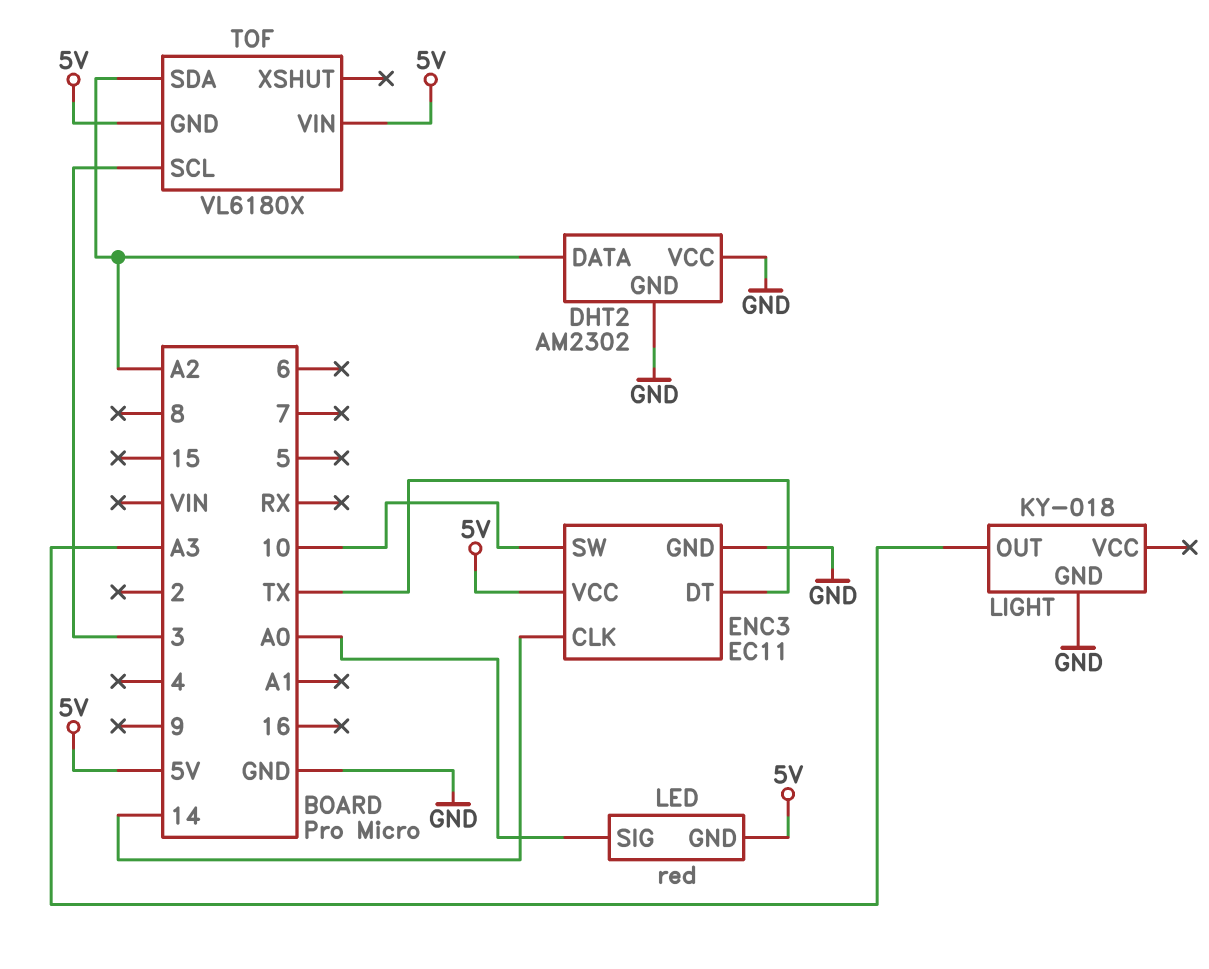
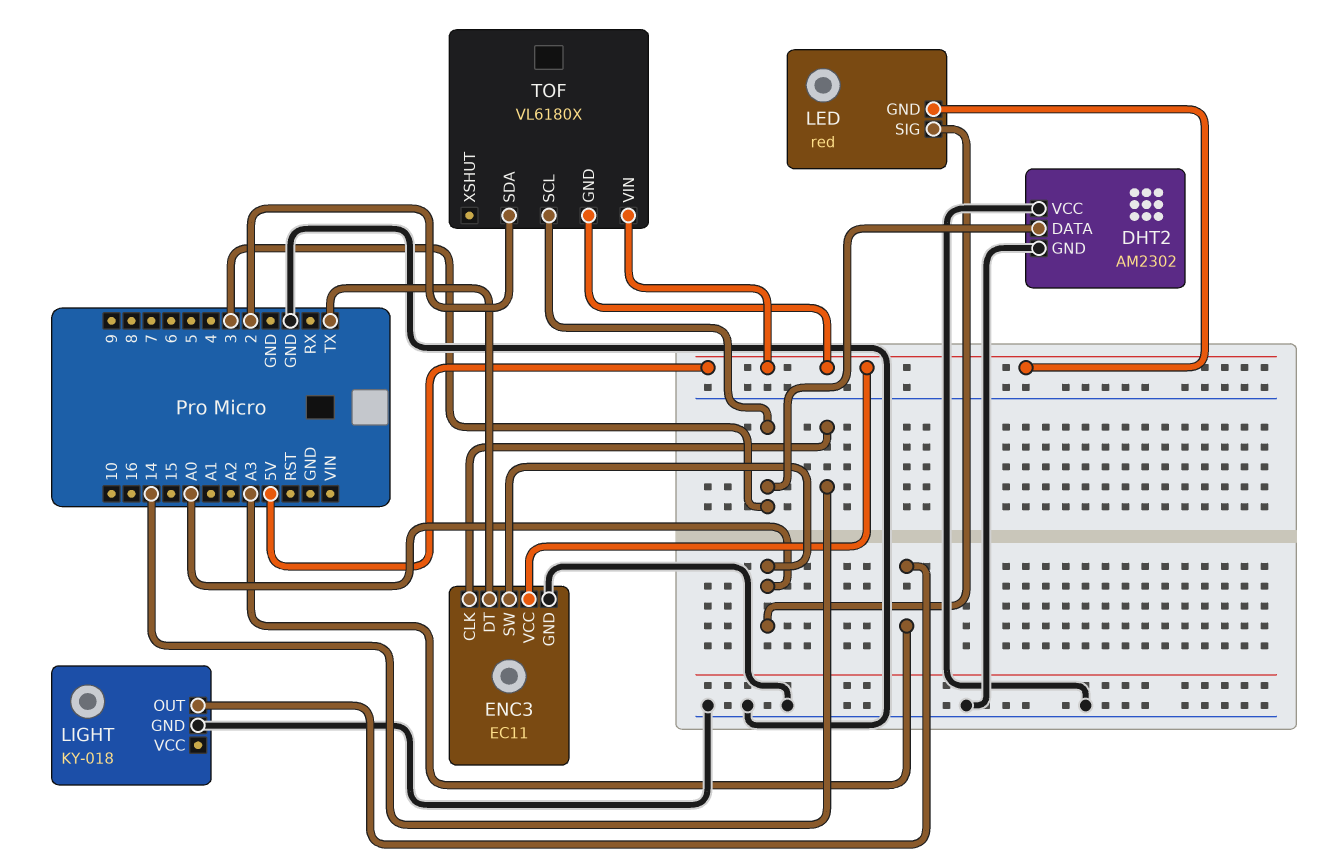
DHT2 pin DATA: A2 -> 3
ENC3 pin SW: 10 -> A0
TOF pin SDA: A2 -> 2

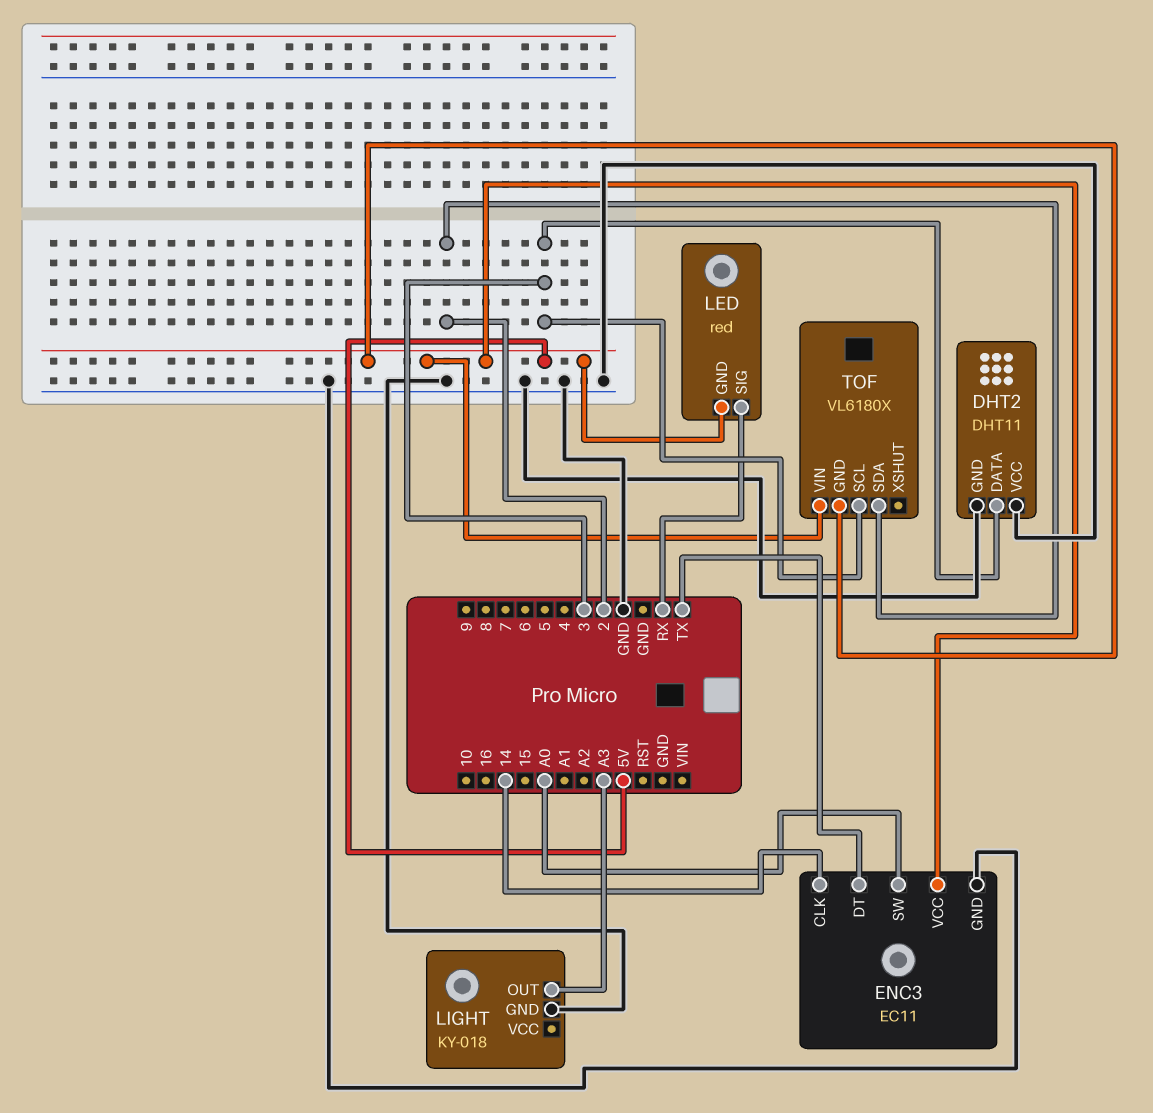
DHT2: AM2302 -> DHT11
LED pin SIG: A0 -> RX

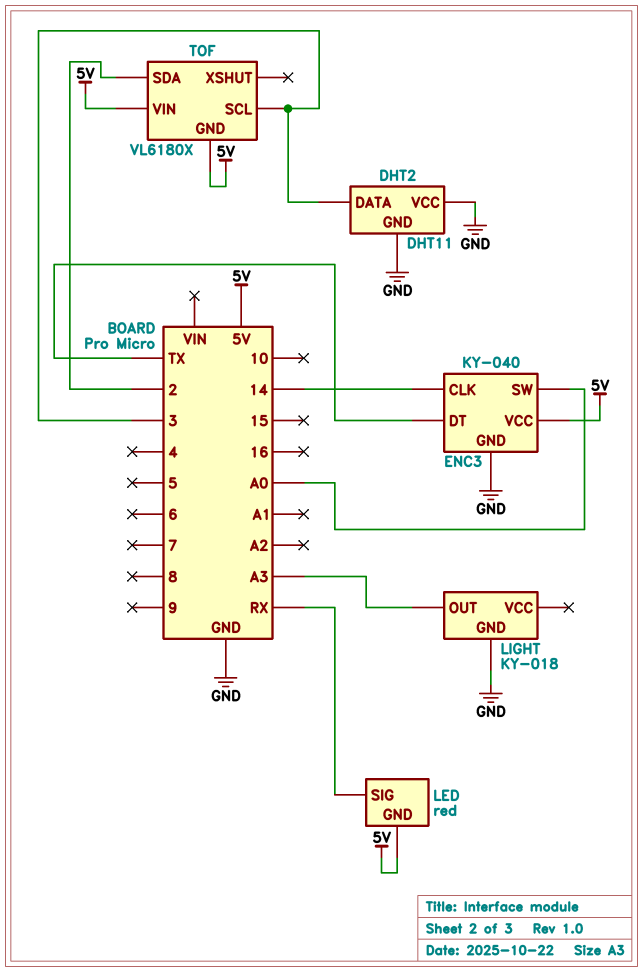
ENC3: EC11 -> KY-040

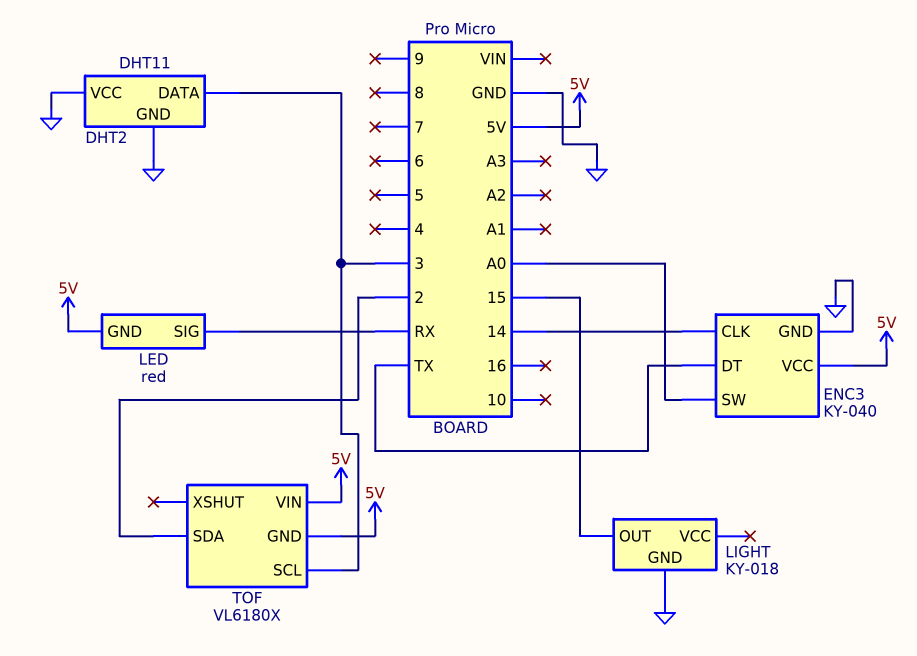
LIGHT pin OUT: A3 -> 15

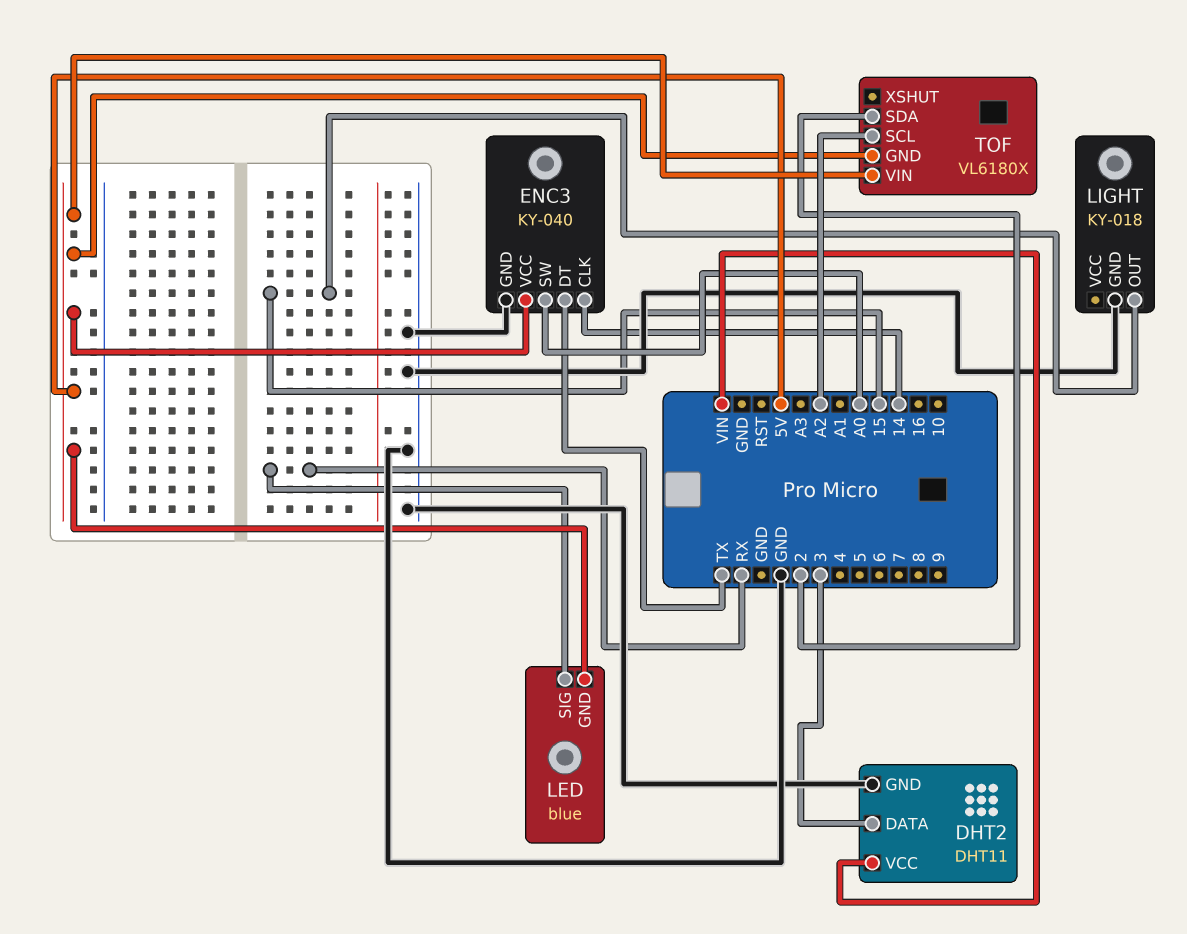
DHT2 pin VCC: GND -> VIN
LED: red -> blue
TOF pin SCL: 3 -> A2

